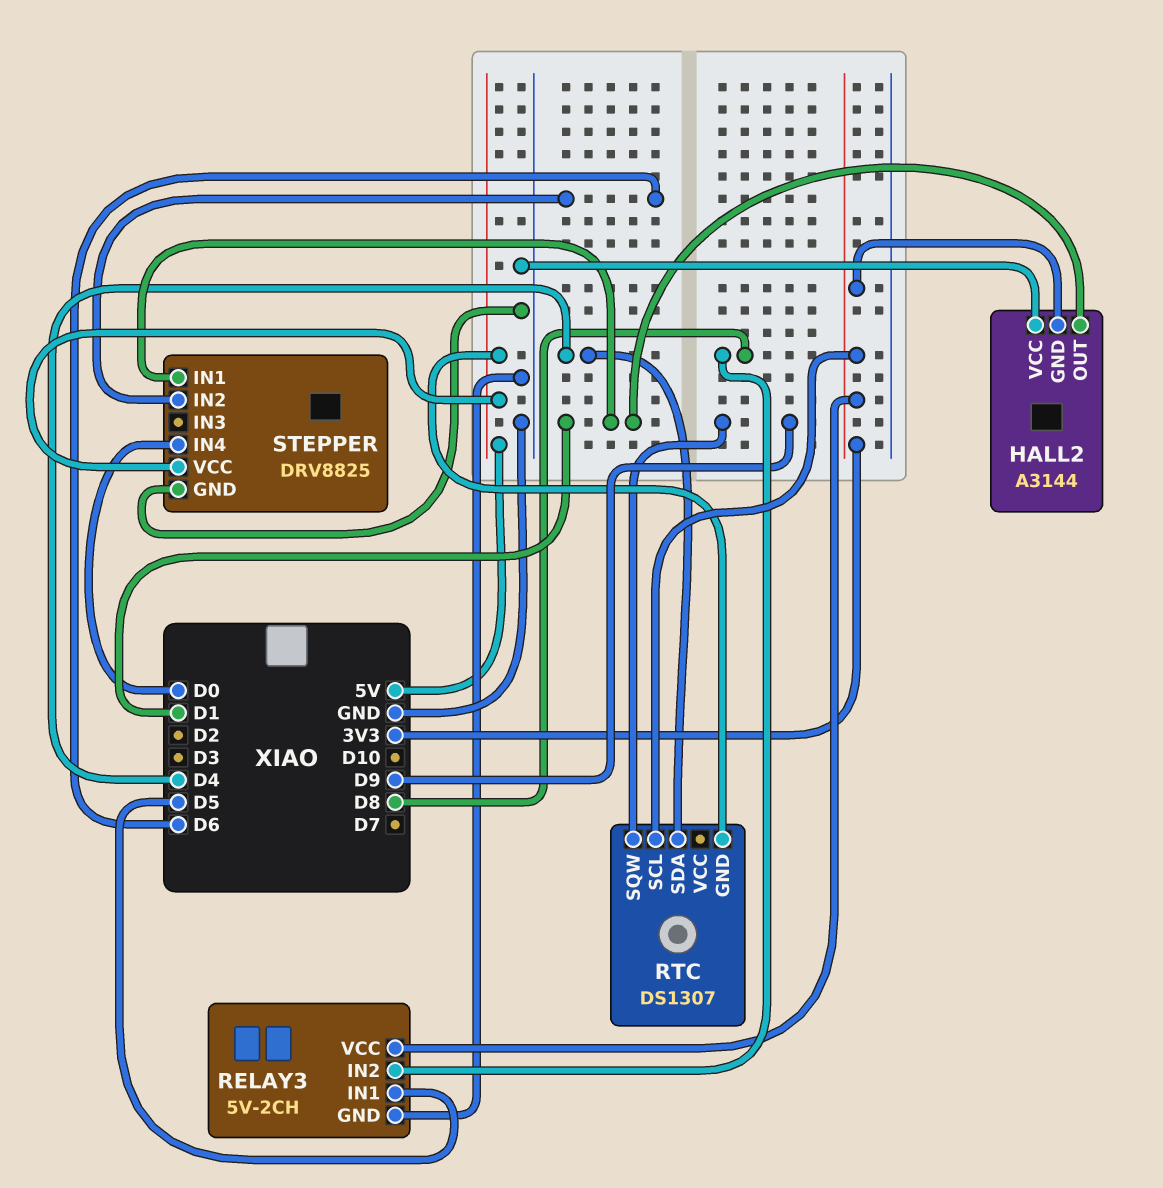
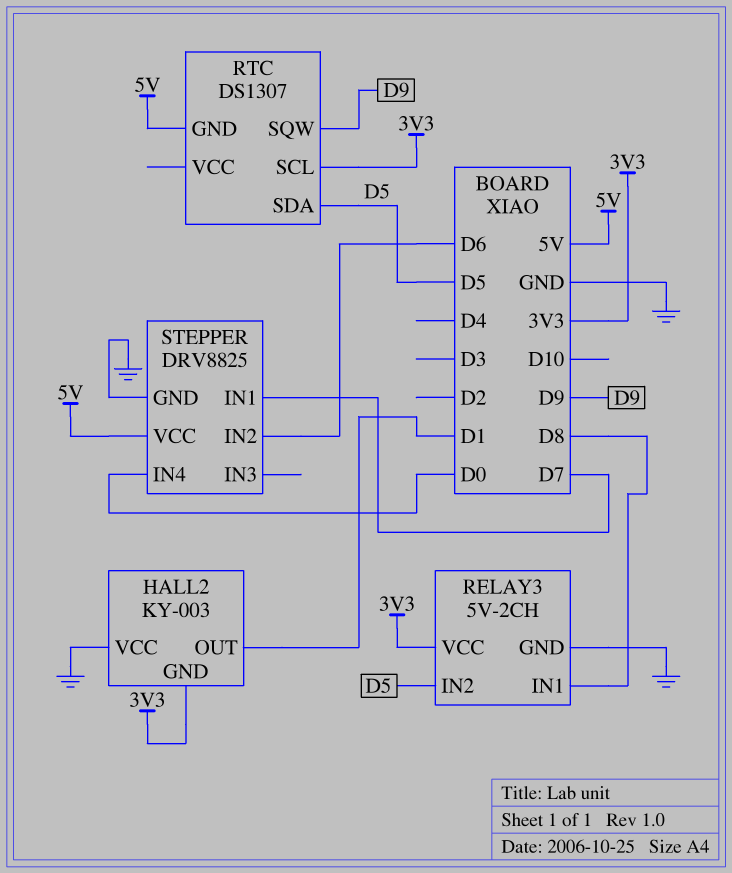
HALL2: A3144 -> KY-003
RELAY3 pin IN1: D5 -> D8
RELAY3 pin IN2: D8 -> D5
RTC pin SDA: D4 -> D5
STEPPER pin IN1: D1 -> D7

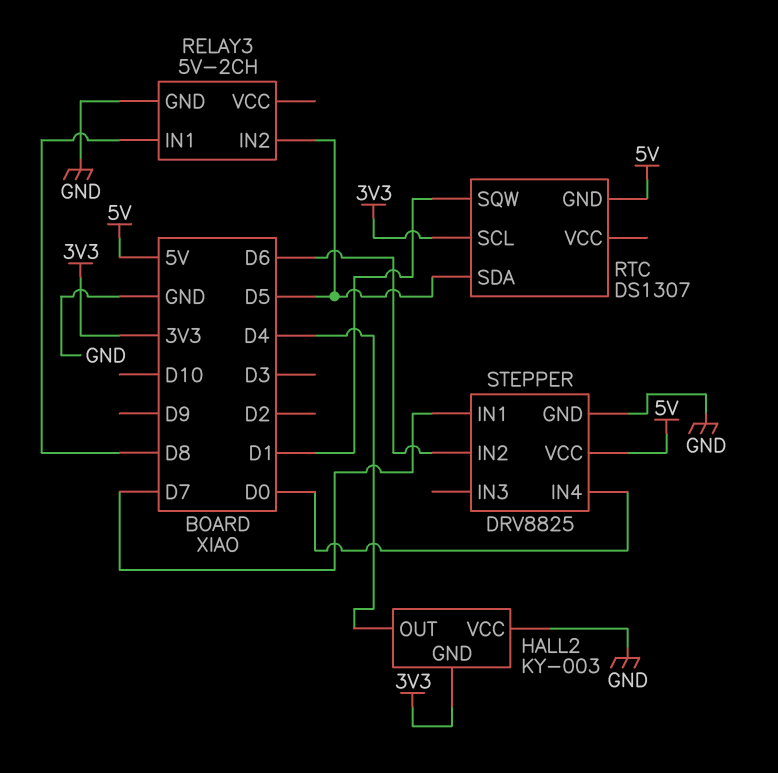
HALL2 pin OUT: D1 -> D4
RELAY3 pin VCC: 3V3 -> none
RTC pin SQW: D9 -> D1

